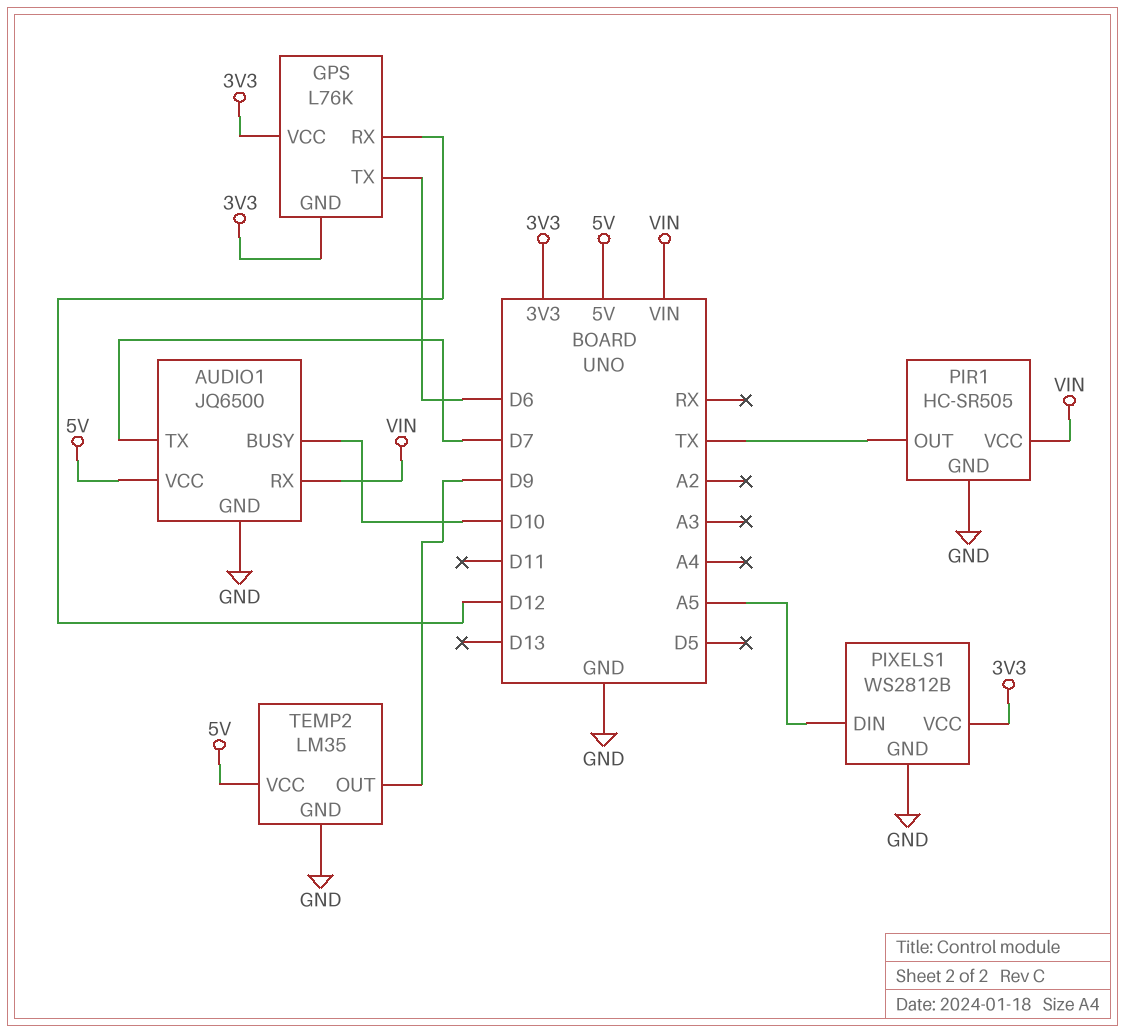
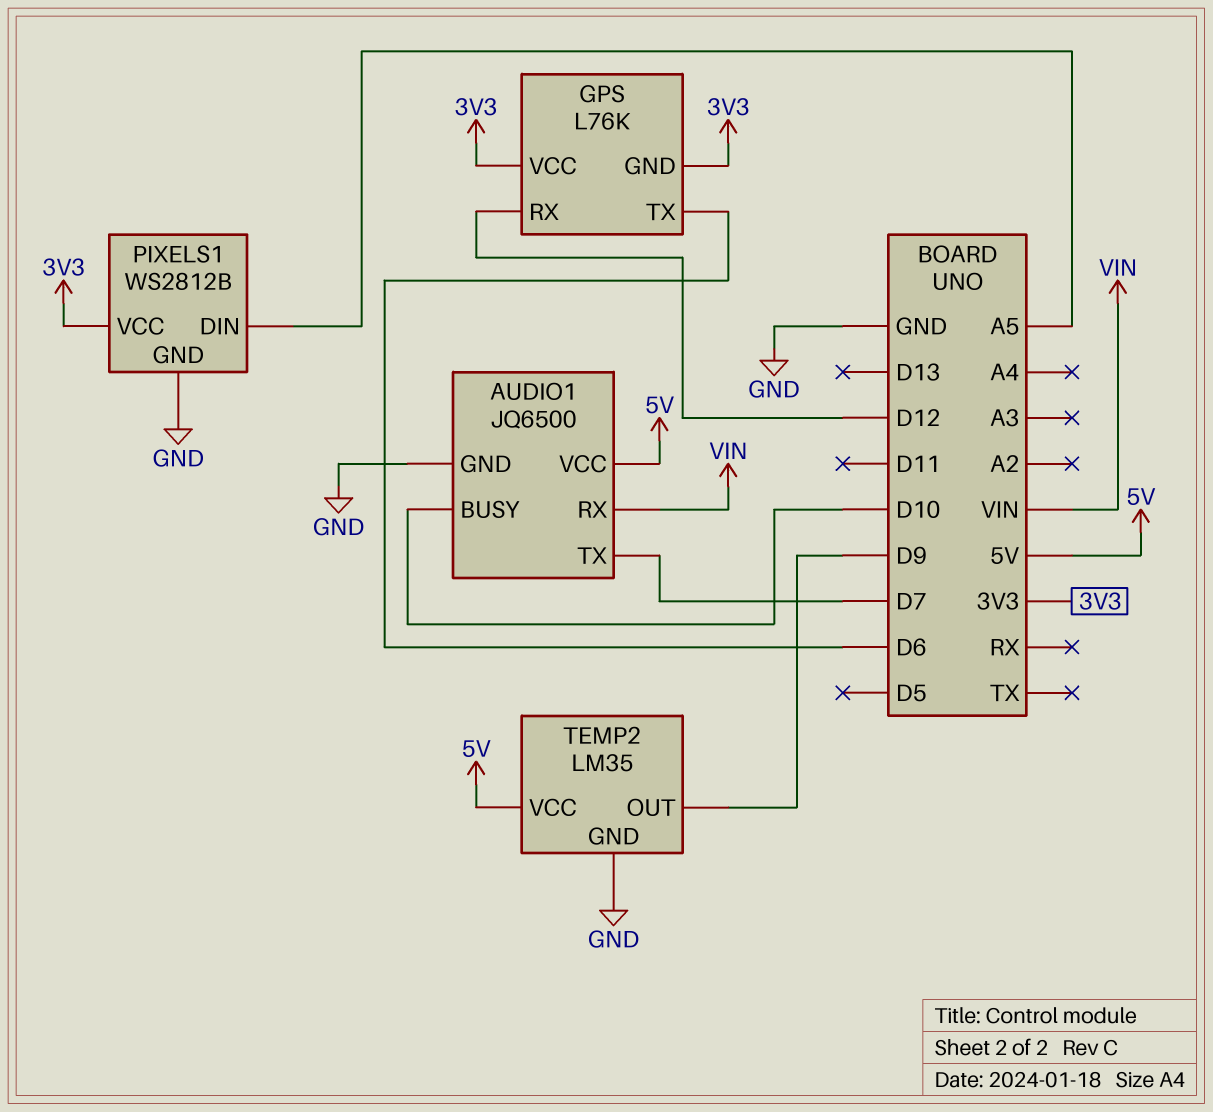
PIR1: HC-SR505 -> none
PIR1 pin GND: GND -> none
PIR1 pin OUT: TX -> none
PIR1 pin VCC: VIN -> none

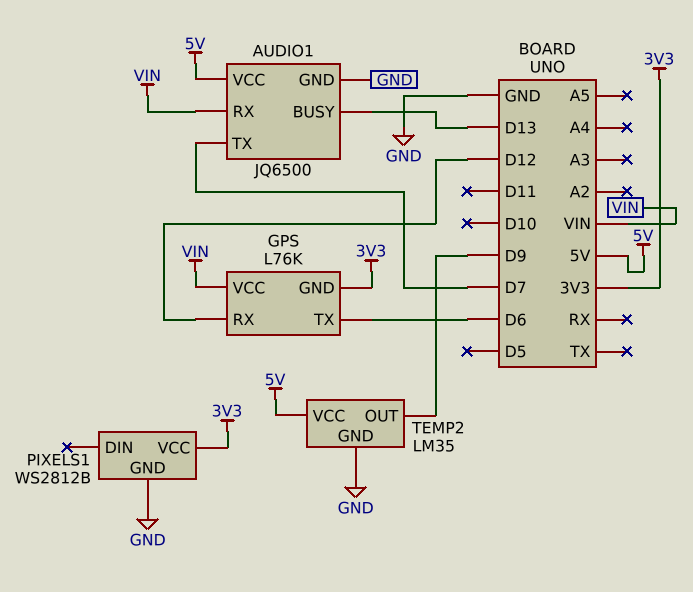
AUDIO1 pin BUSY: D10 -> D13
GPS pin VCC: 3V3 -> VIN
PIXELS1 pin DIN: A5 -> none

